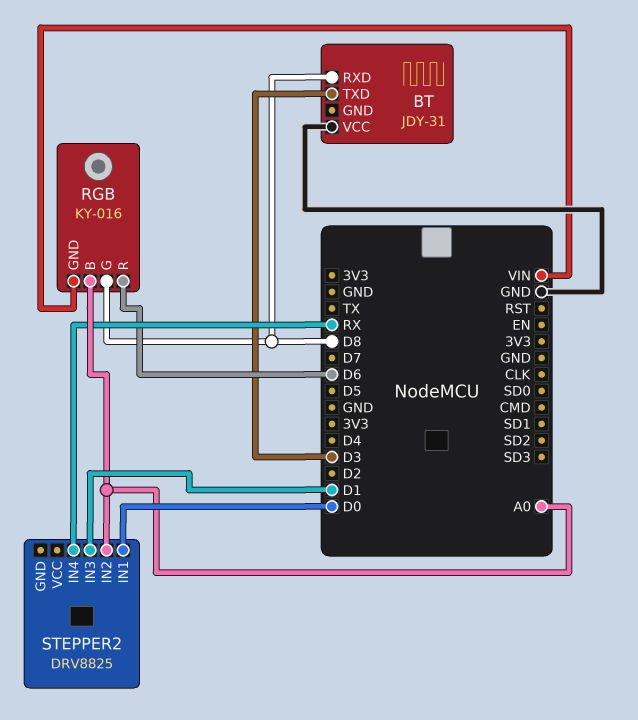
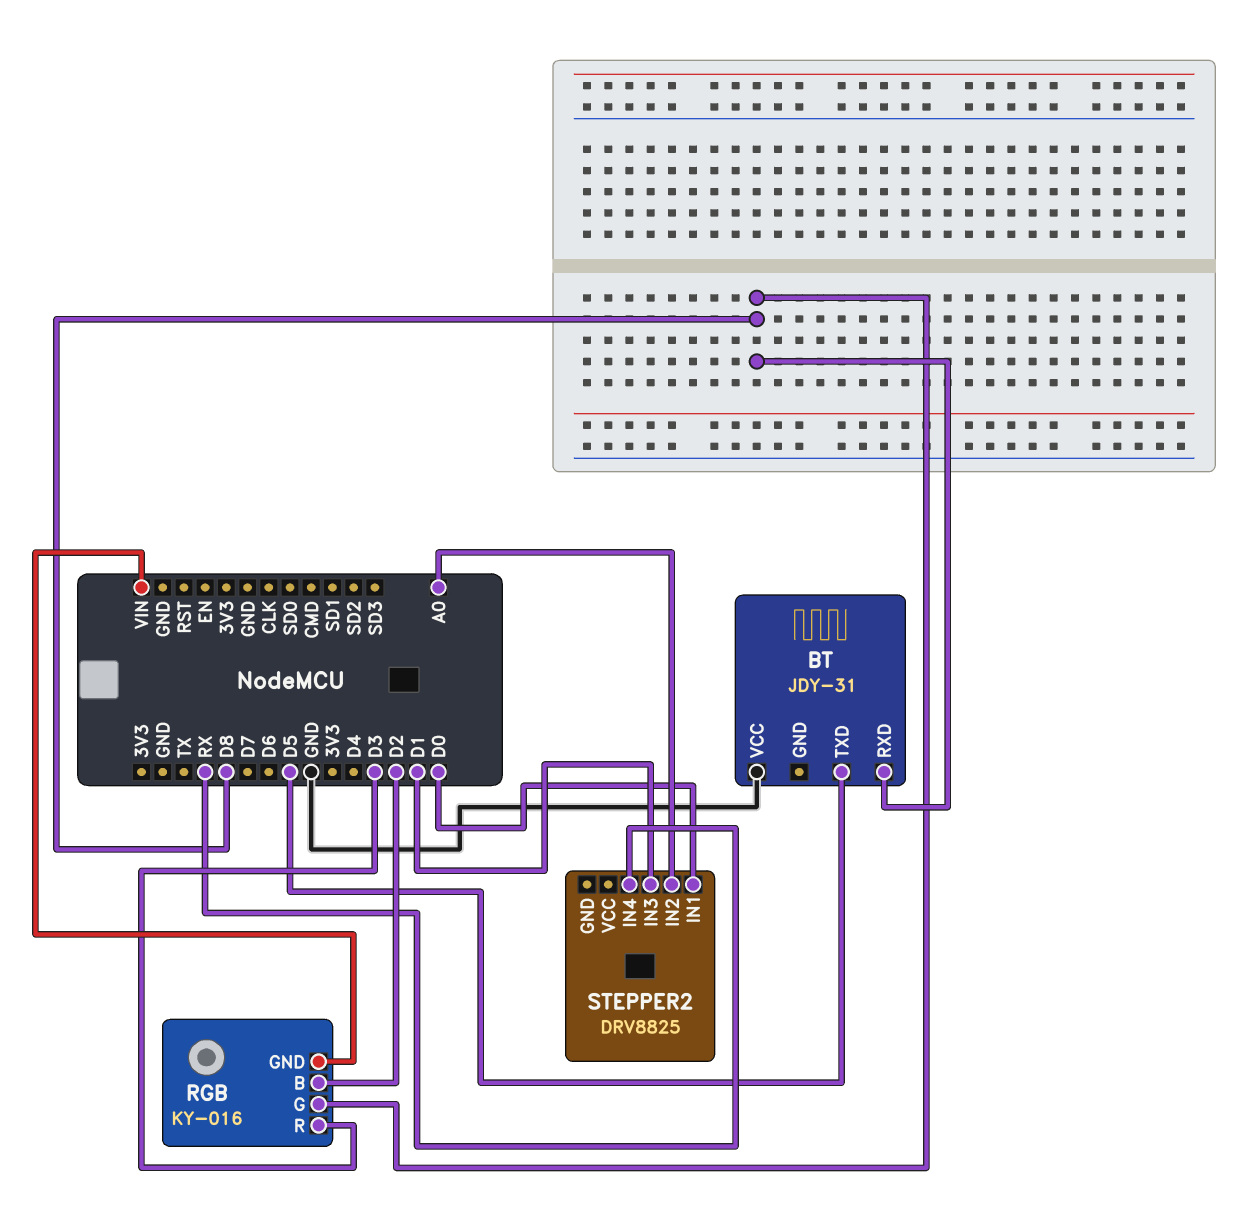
BT pin TXD: D3 -> D5
RGB pin B: A0 -> D2
RGB pin R: D6 -> D3

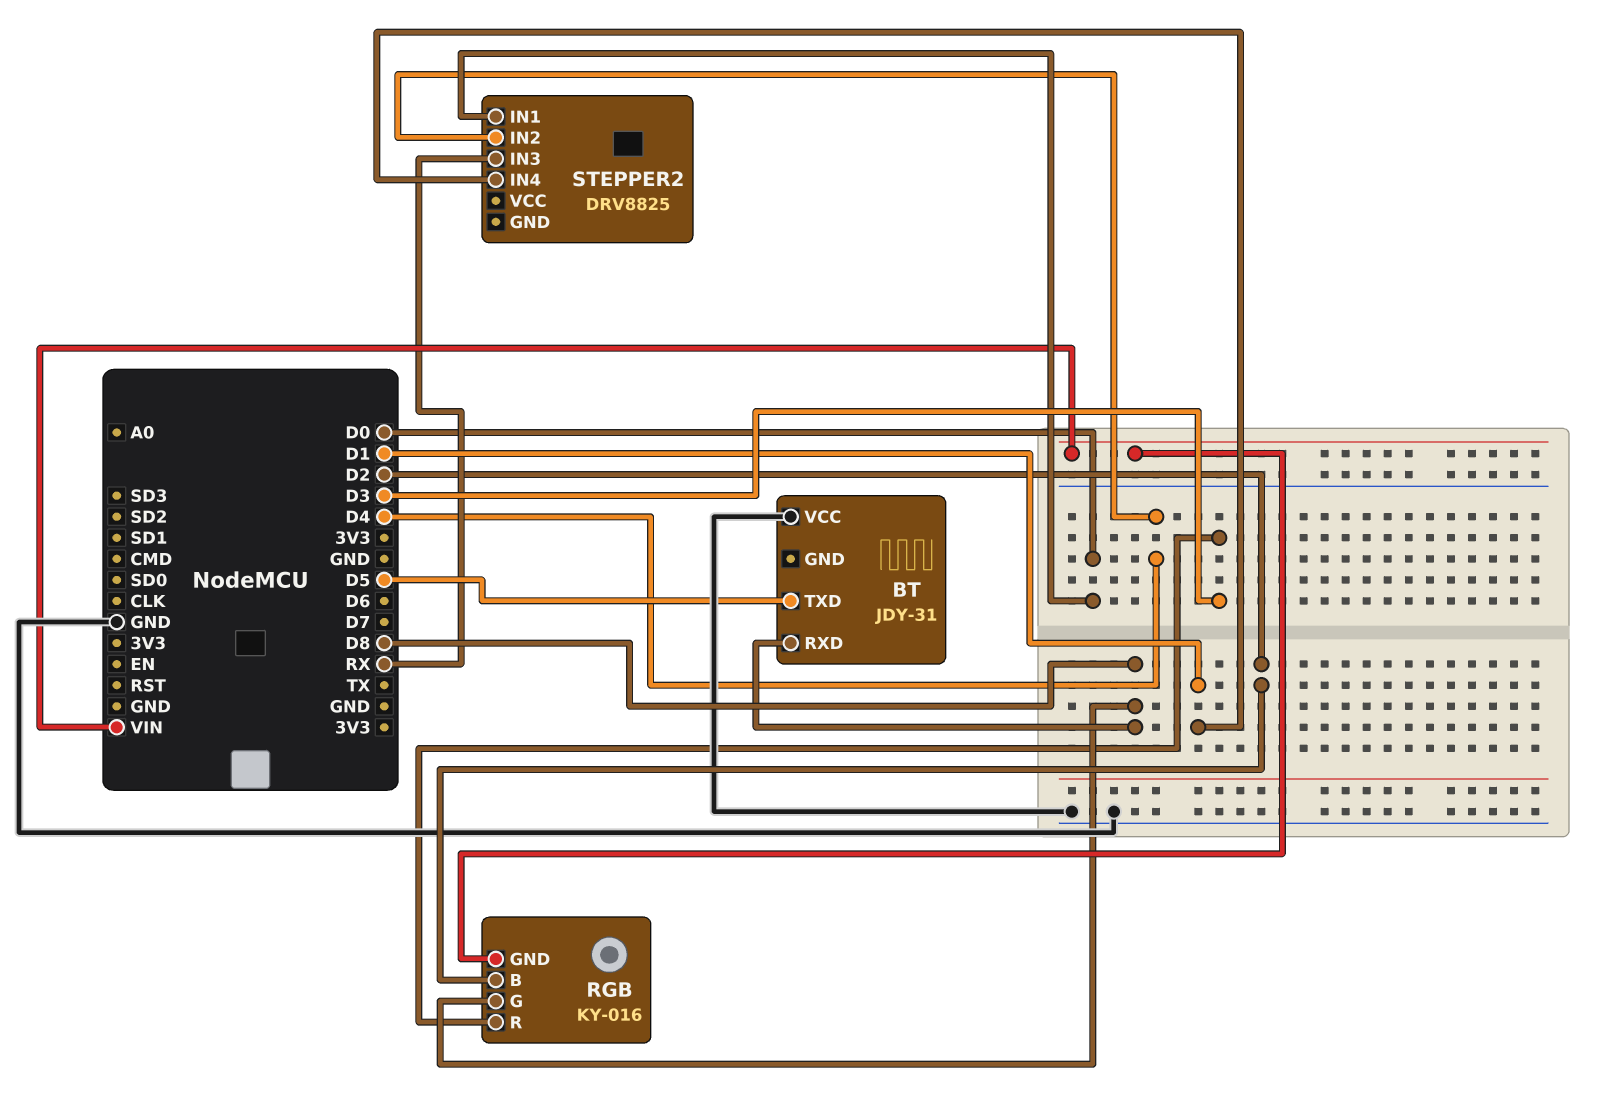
STEPPER2 pin IN2: A0 -> D4
STEPPER2 pin IN3: D1 -> RX
STEPPER2 pin IN4: RX -> D1

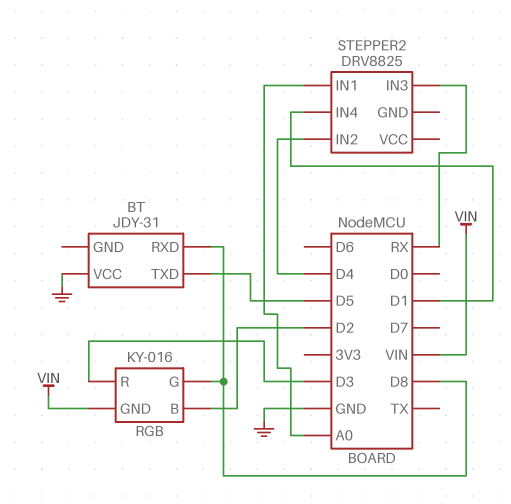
STEPPER2 pin IN1: D0 -> A0

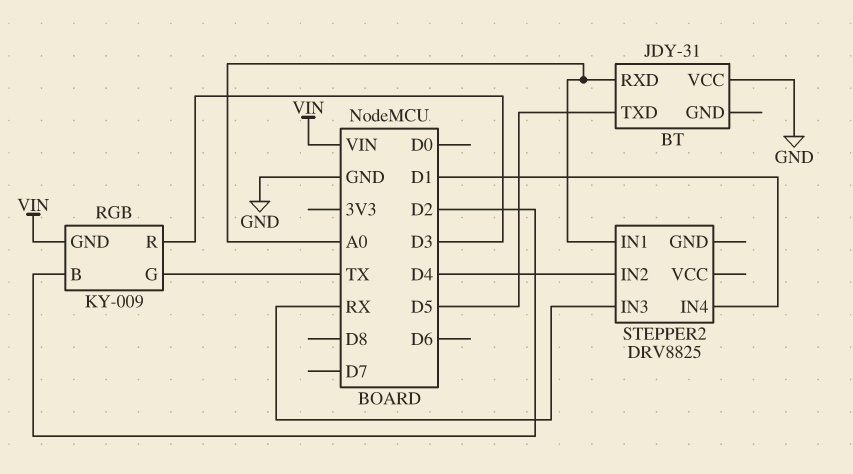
BT pin RXD: D8 -> A0
RGB: KY-016 -> KY-009
RGB pin G: D8 -> TX

